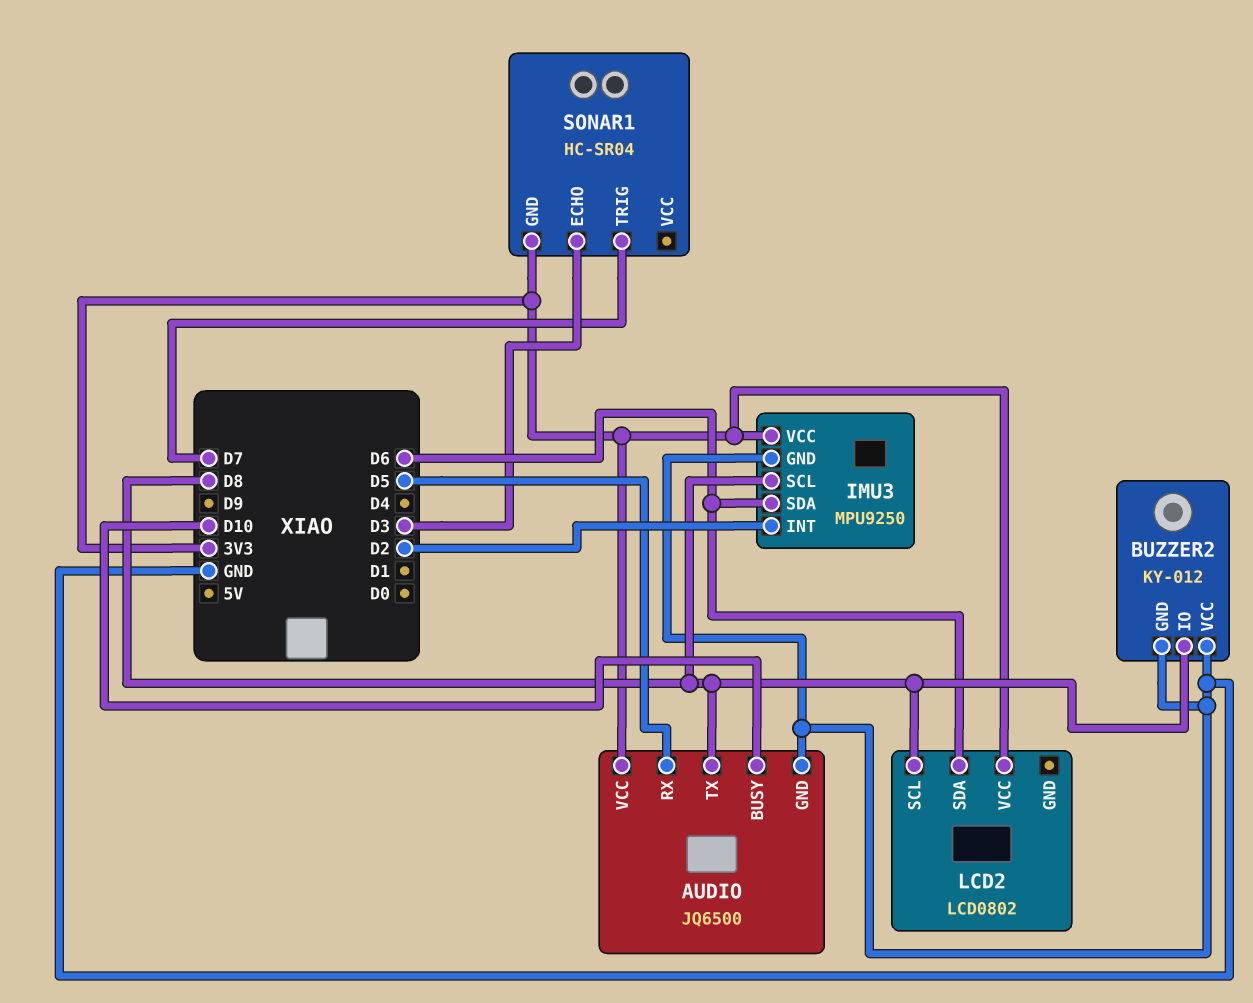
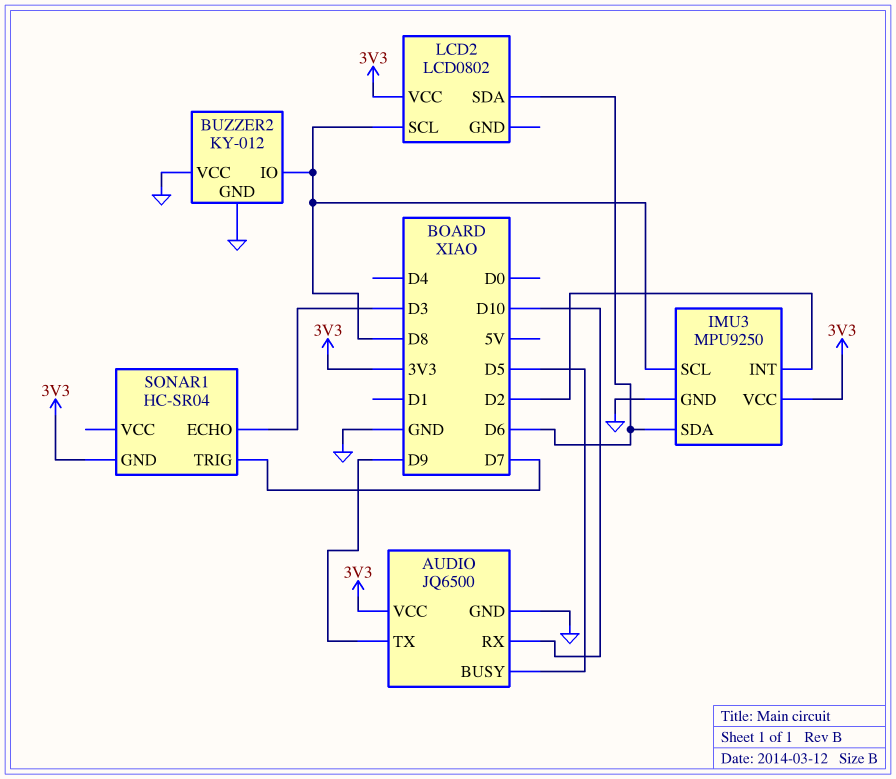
AUDIO pin BUSY: D10 -> D5
AUDIO pin RX: D5 -> D10
AUDIO pin TX: D8 -> D9

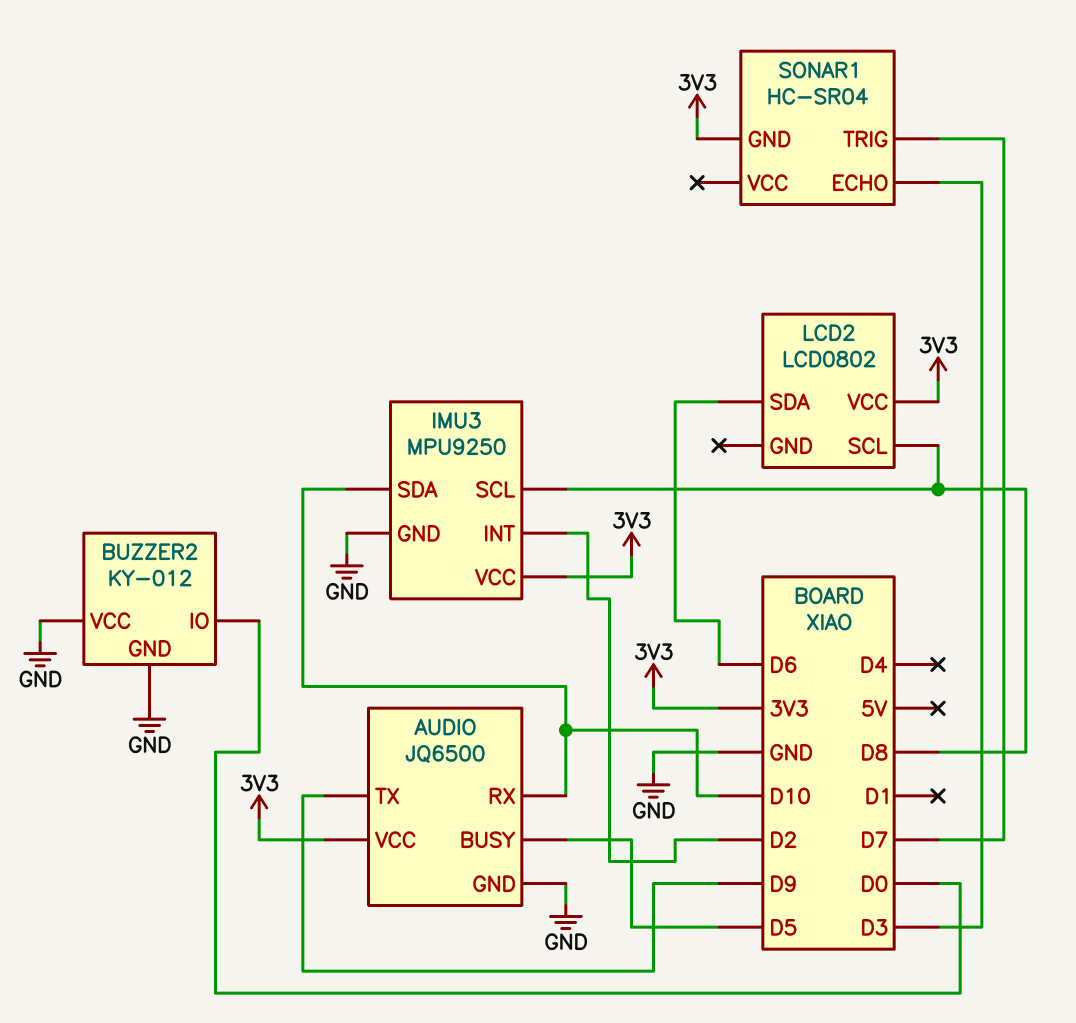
BUZZER2 pin IO: D8 -> D0
IMU3 pin SDA: D6 -> D10

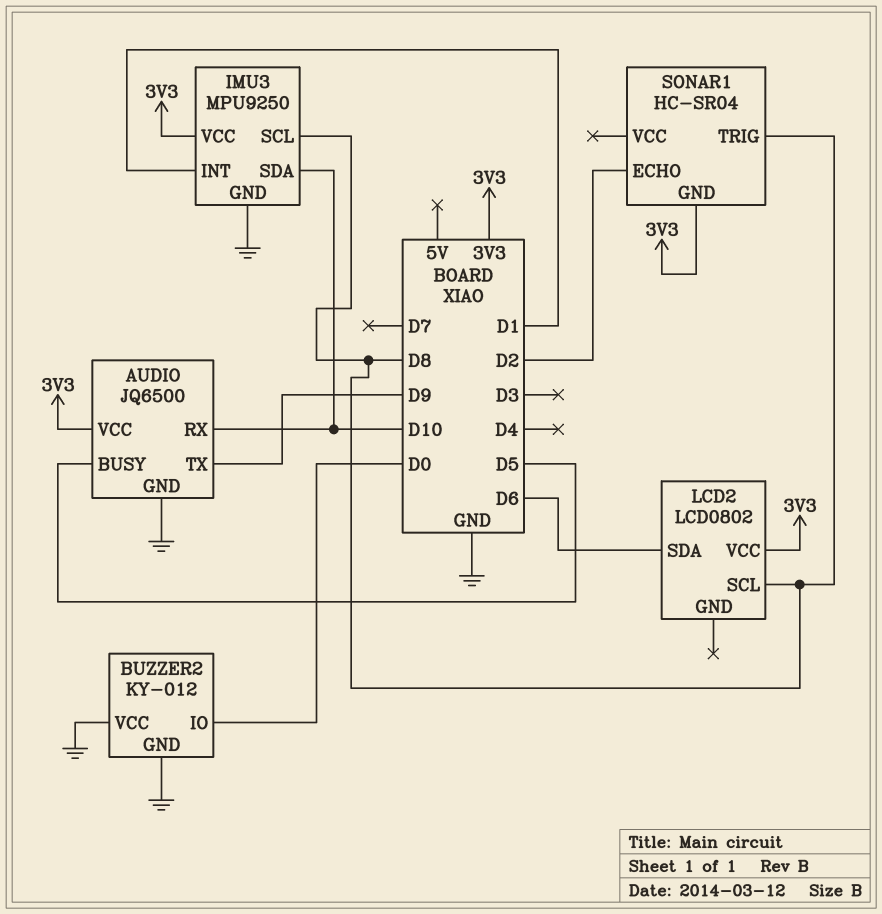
IMU3 pin INT: D2 -> D1
SONAR1 pin ECHO: D3 -> D2
SONAR1 pin TRIG: D7 -> D8

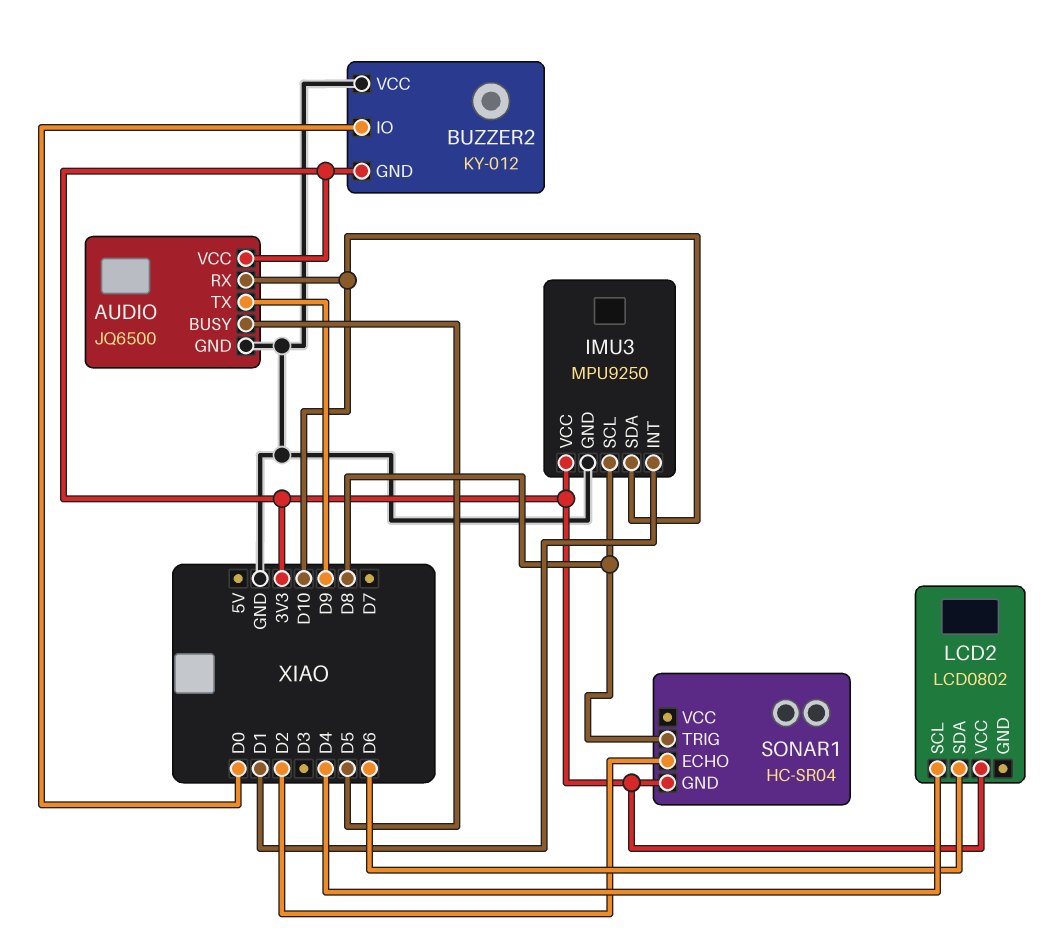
BUZZER2 pin GND: GND -> 3V3
LCD2 pin SCL: D8 -> D4

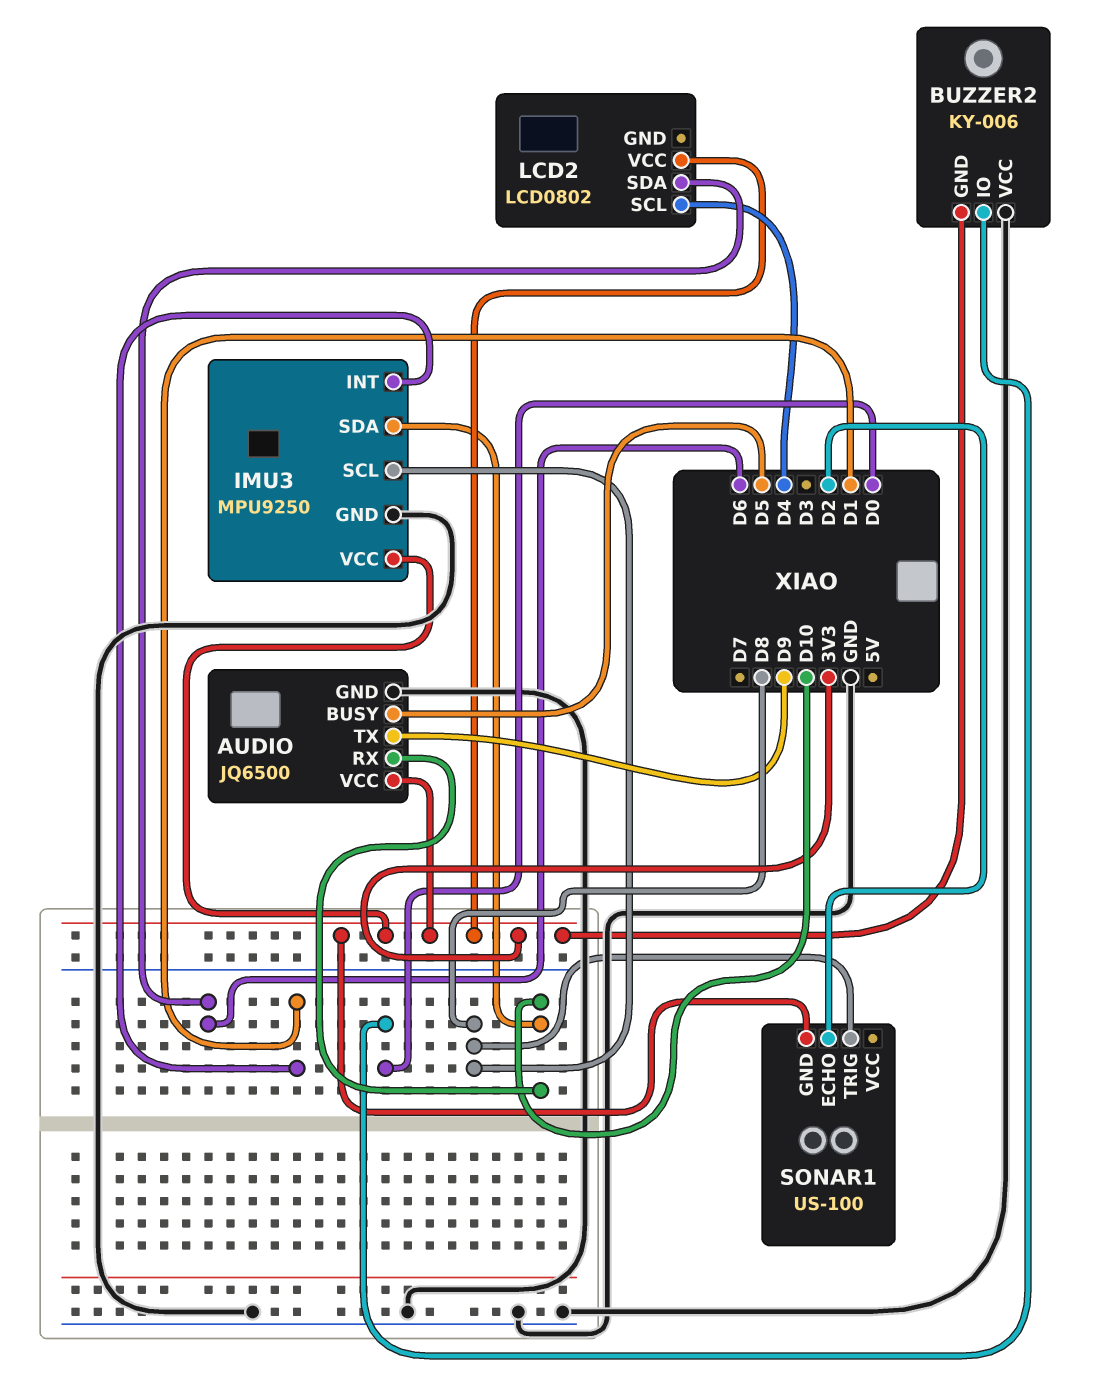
BUZZER2: KY-012 -> KY-006
SONAR1: HC-SR04 -> US-100

